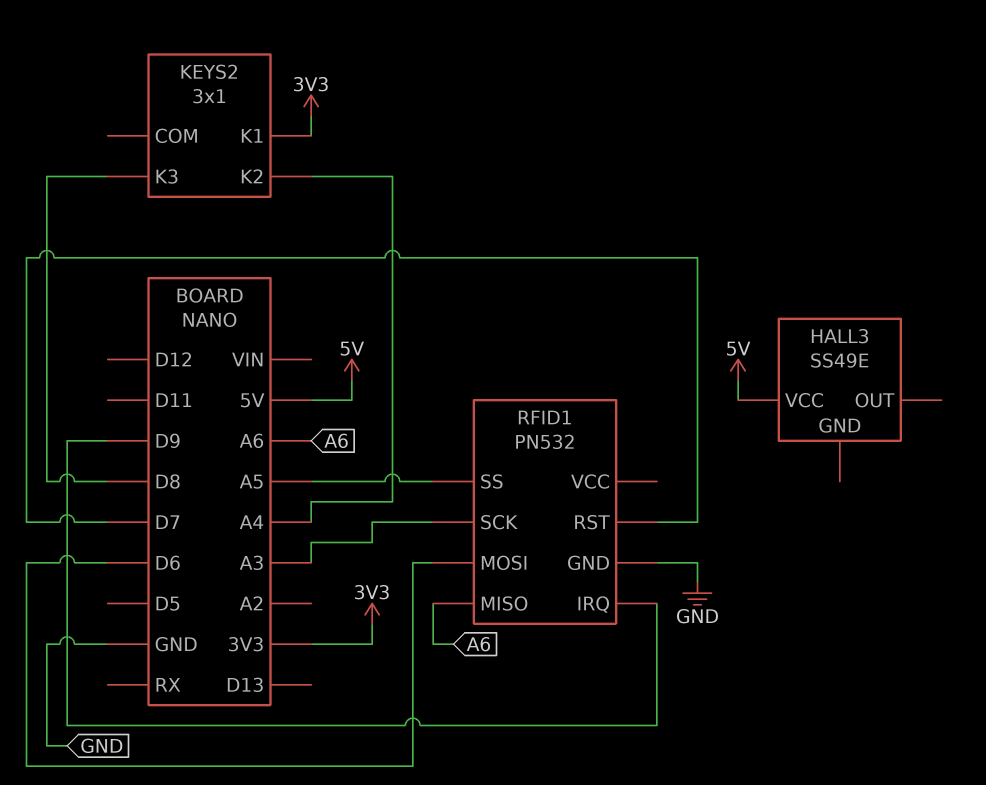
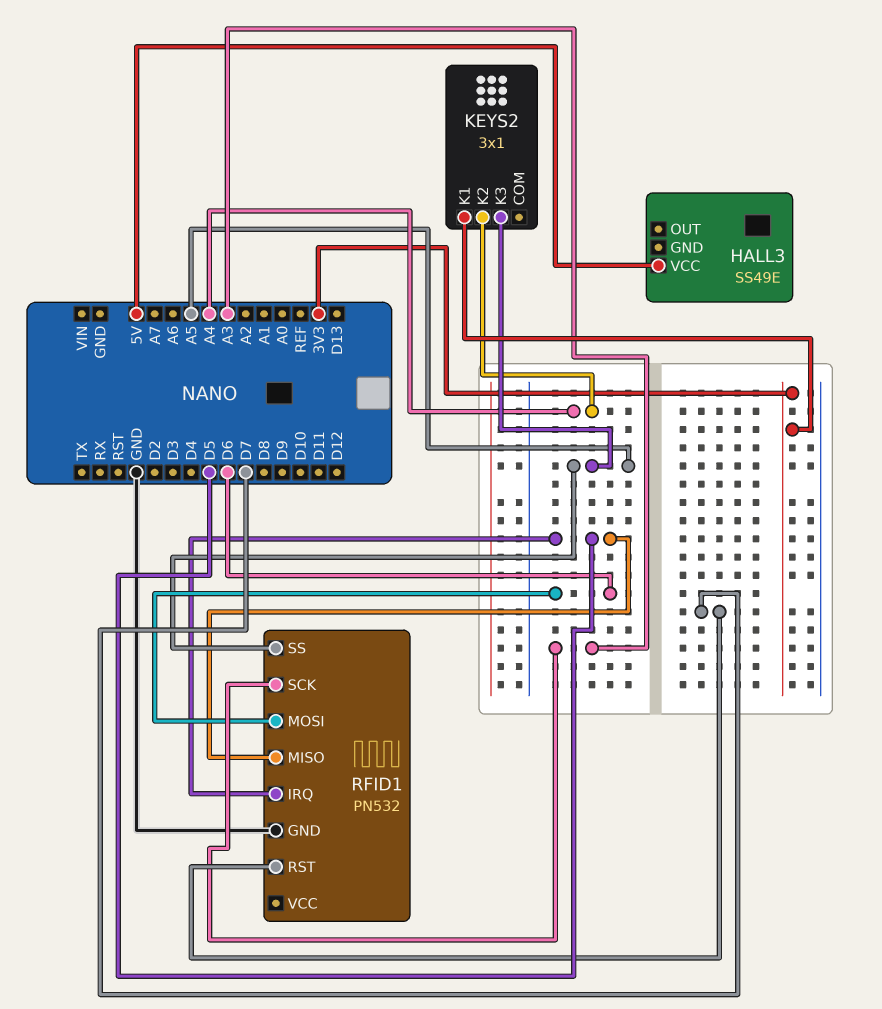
KEYS2 pin K3: D8 -> A5
RFID1 pin IRQ: D9 -> D5
RFID1 pin MISO: A6 -> D5

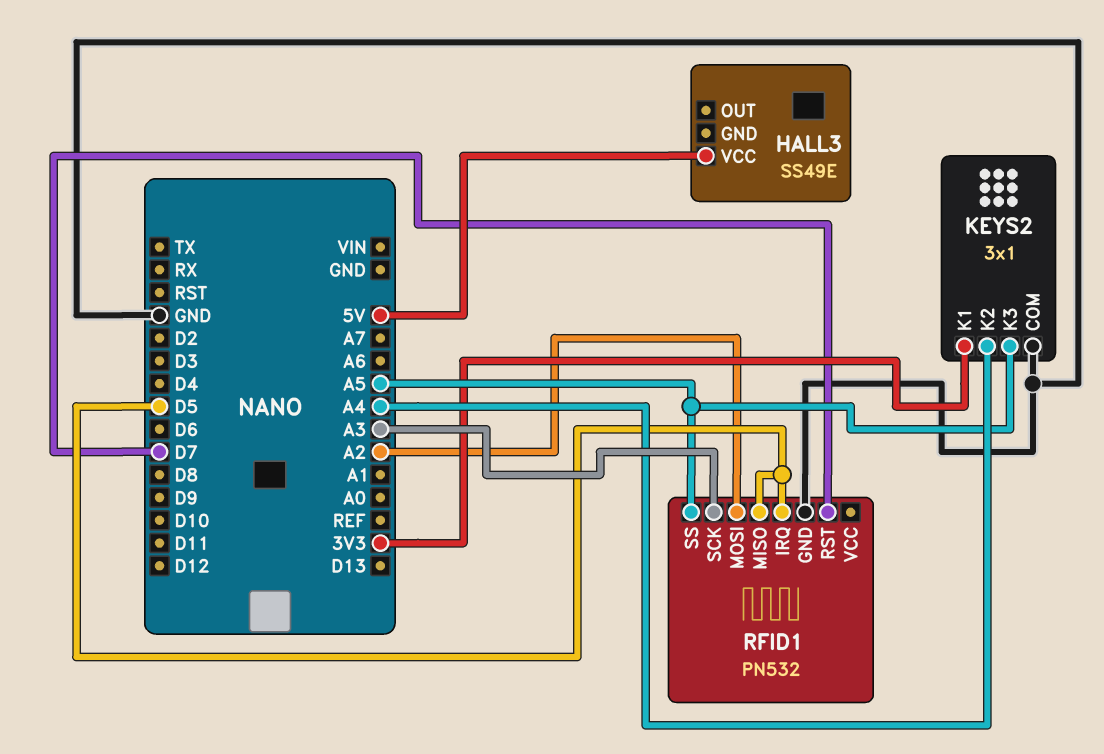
KEYS2 pin COM: none -> GND
RFID1 pin MOSI: D6 -> A2

